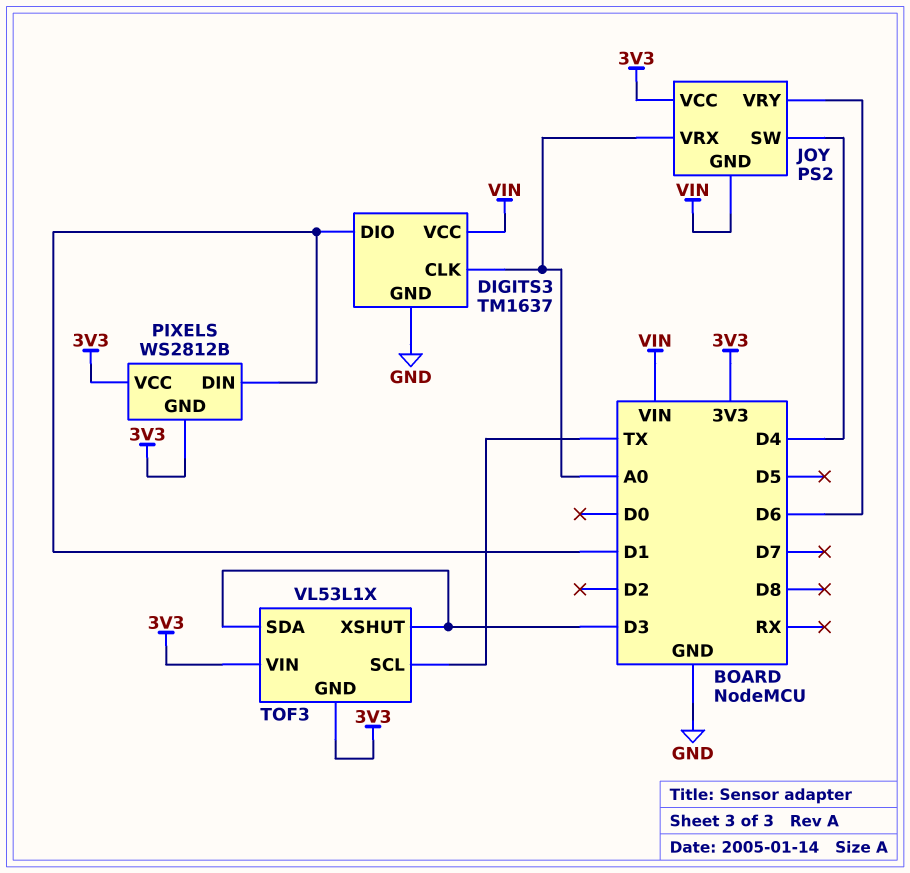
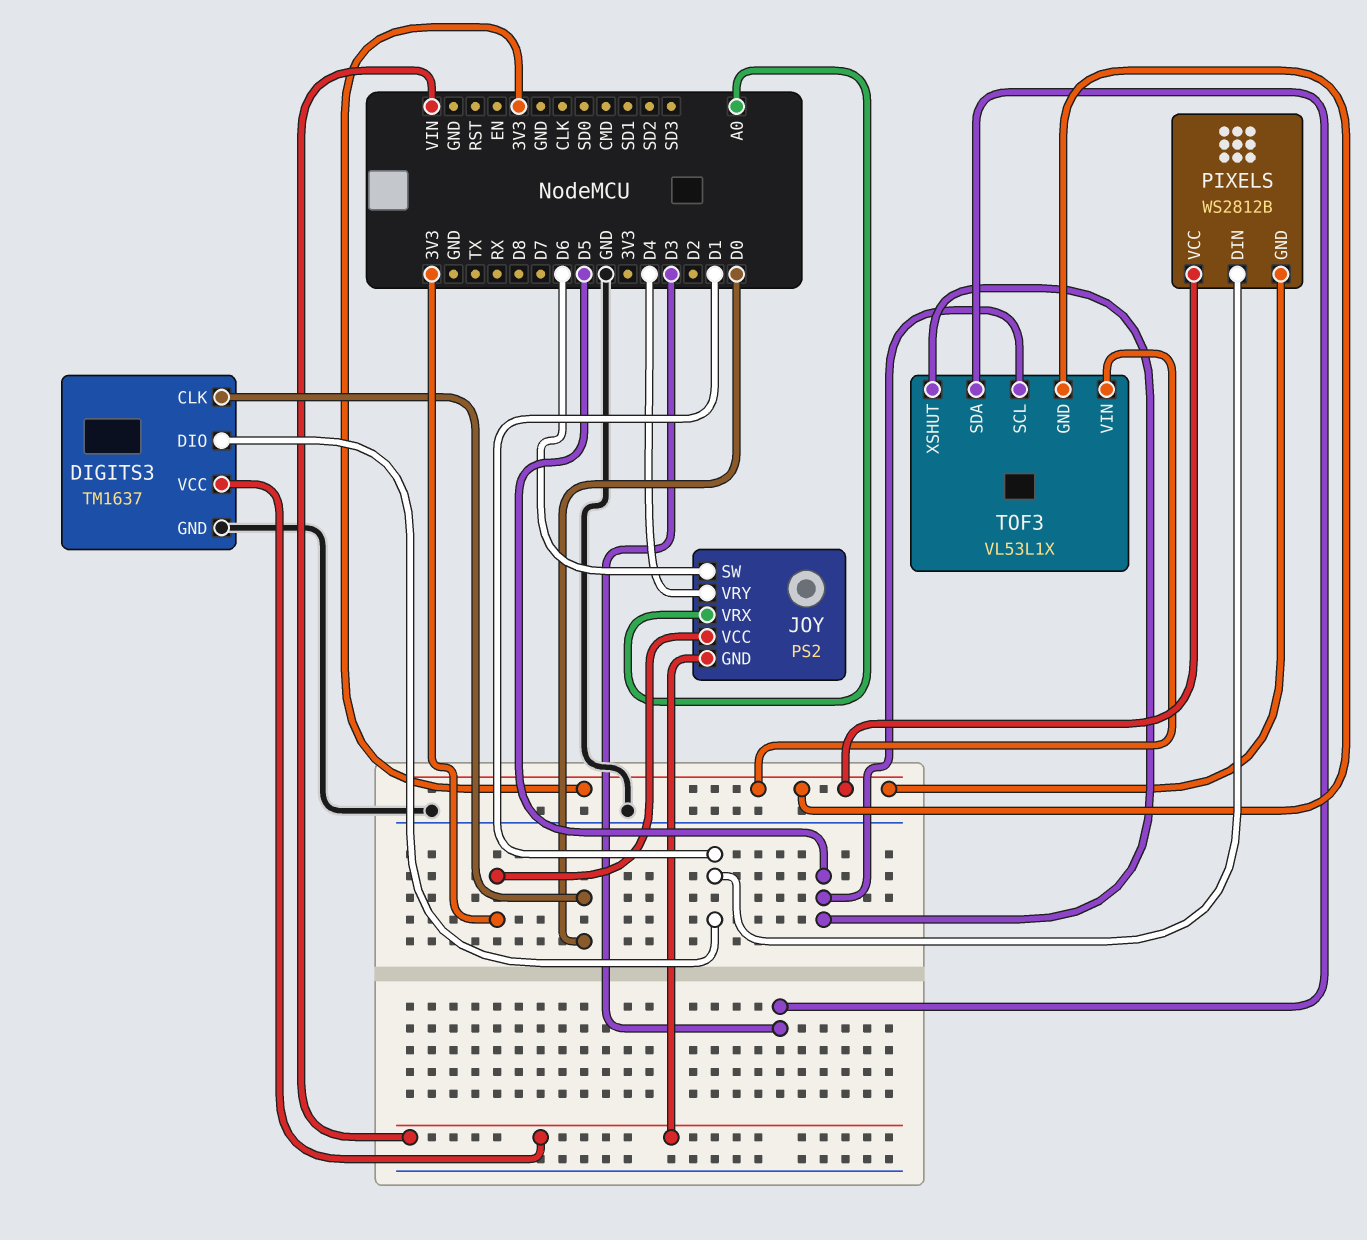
DIGITS3 pin CLK: A0 -> D0
JOY pin SW: D4 -> D6
JOY pin VRY: D6 -> D4
TOF3 pin SCL: TX -> D5
TOF3 pin XSHUT: D3 -> D5

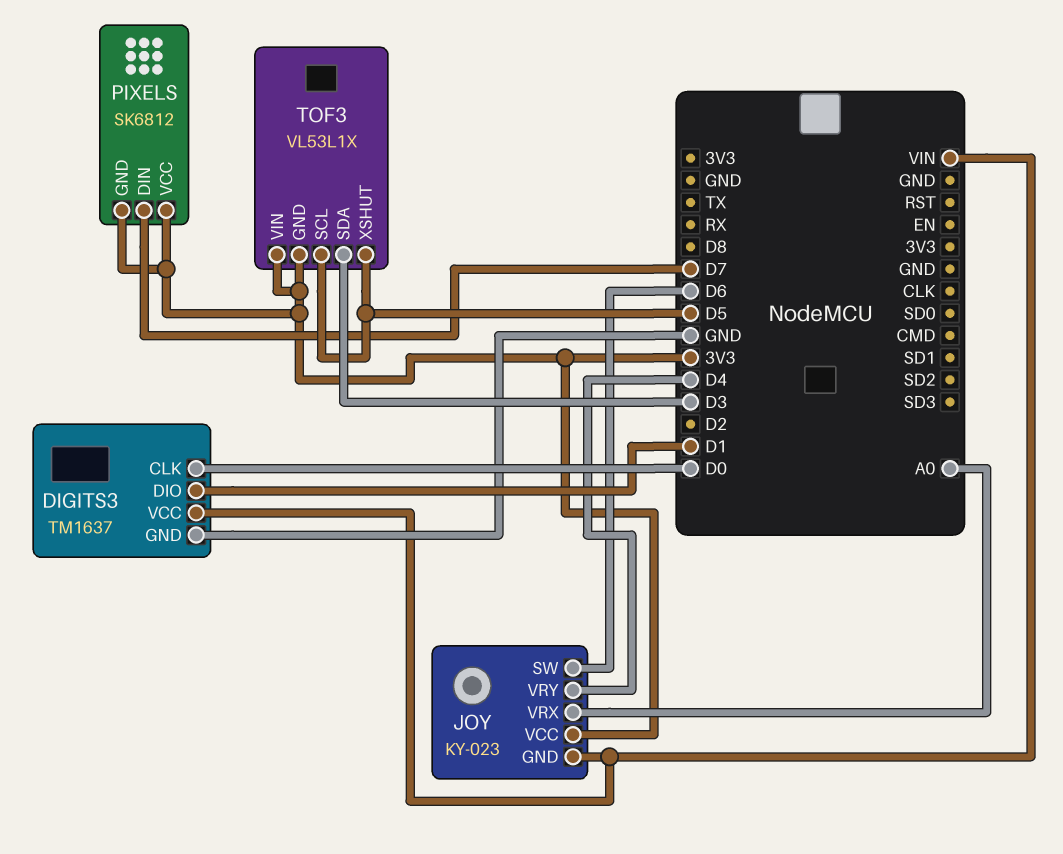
JOY: PS2 -> KY-023
PIXELS: WS2812B -> SK6812
PIXELS pin DIN: D1 -> D7

